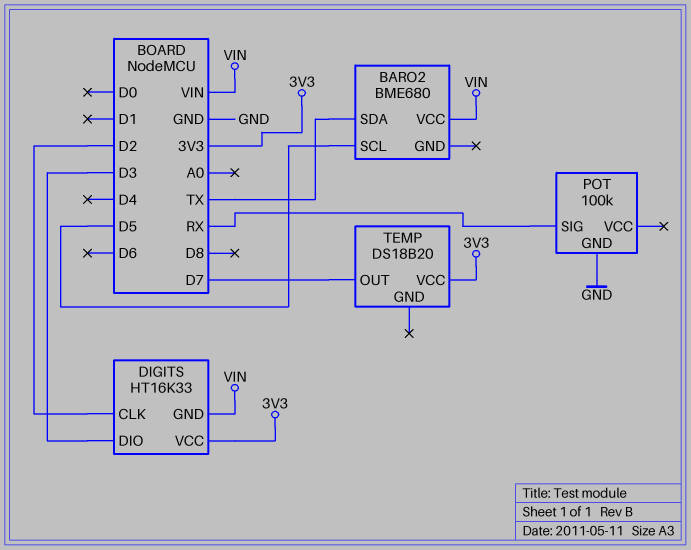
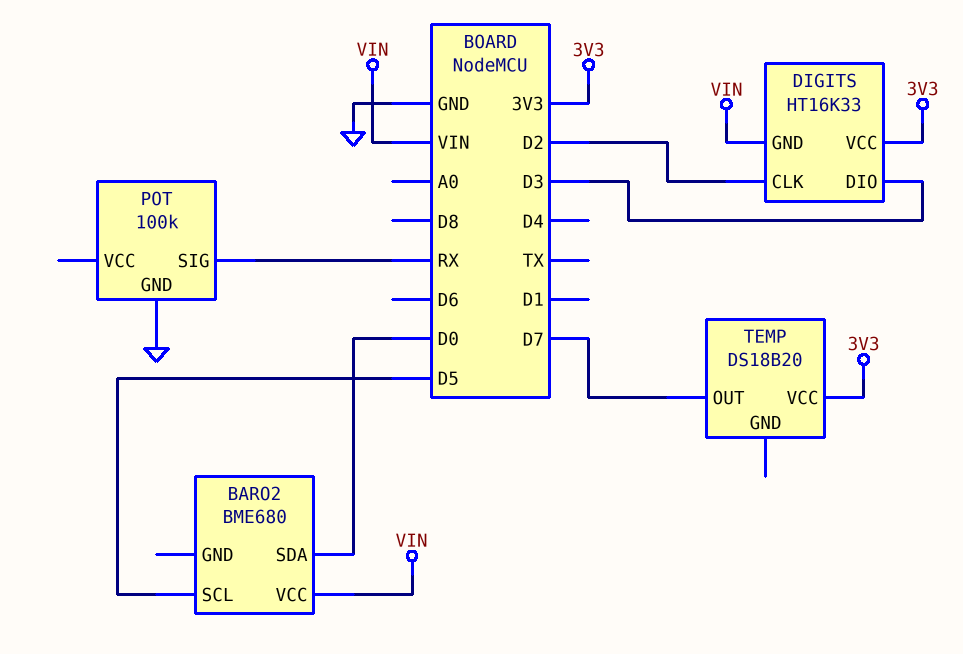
BARO2 pin SDA: TX -> D0

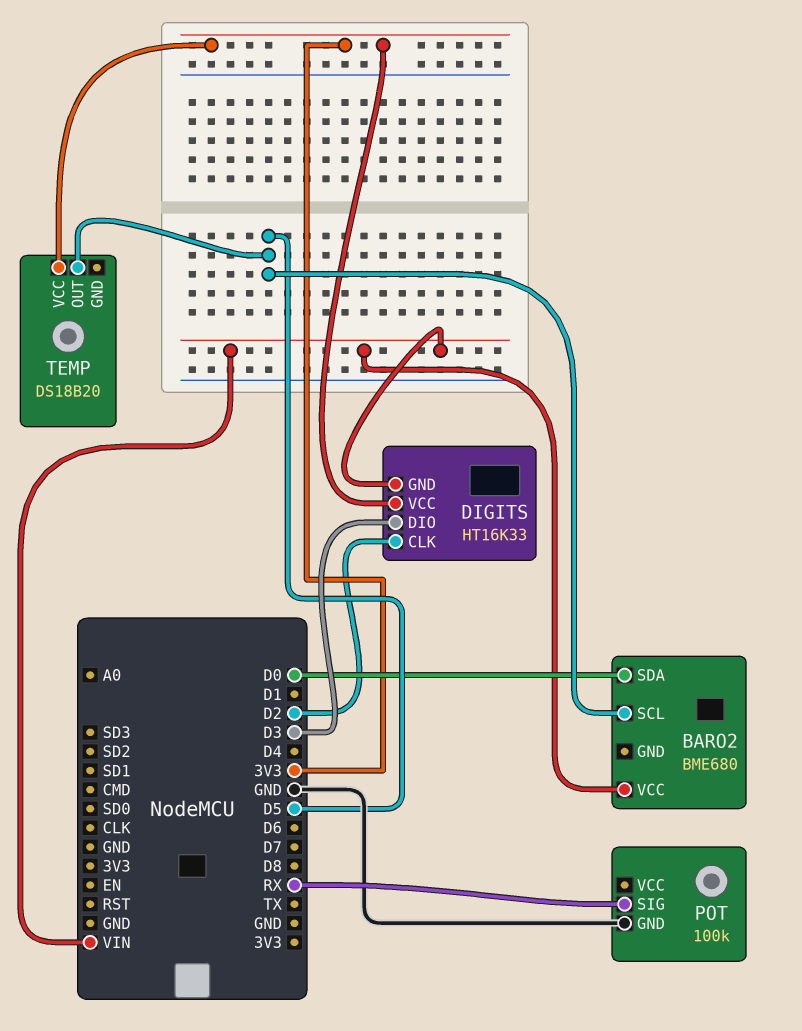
TEMP pin OUT: D7 -> D5

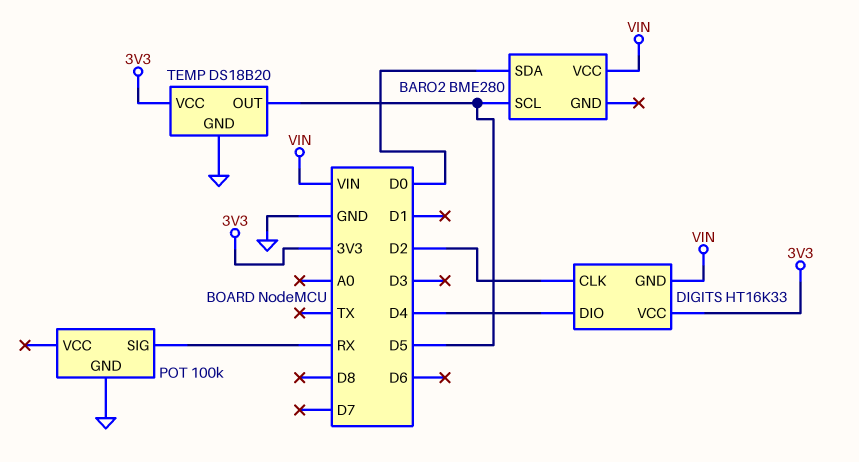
BARO2: BME680 -> BME280
DIGITS pin DIO: D3 -> D4
TEMP pin GND: none -> GND

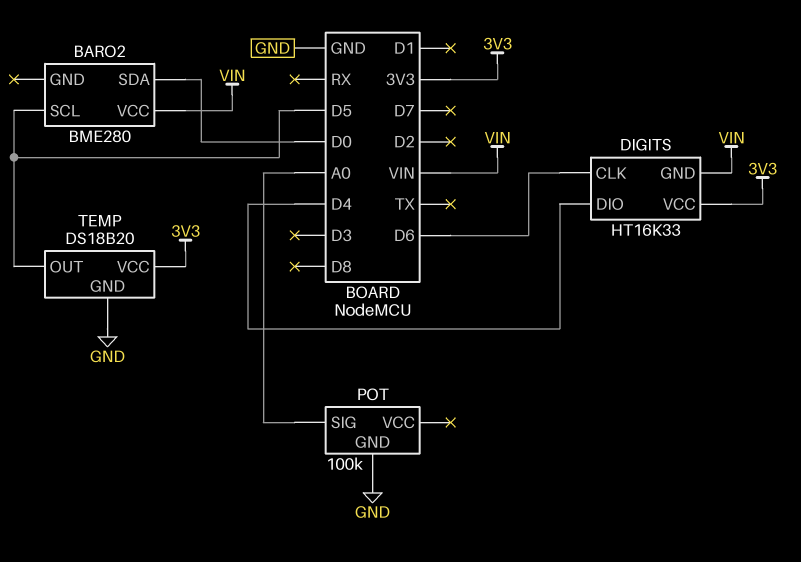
DIGITS pin CLK: D2 -> D6
POT pin SIG: RX -> A0

